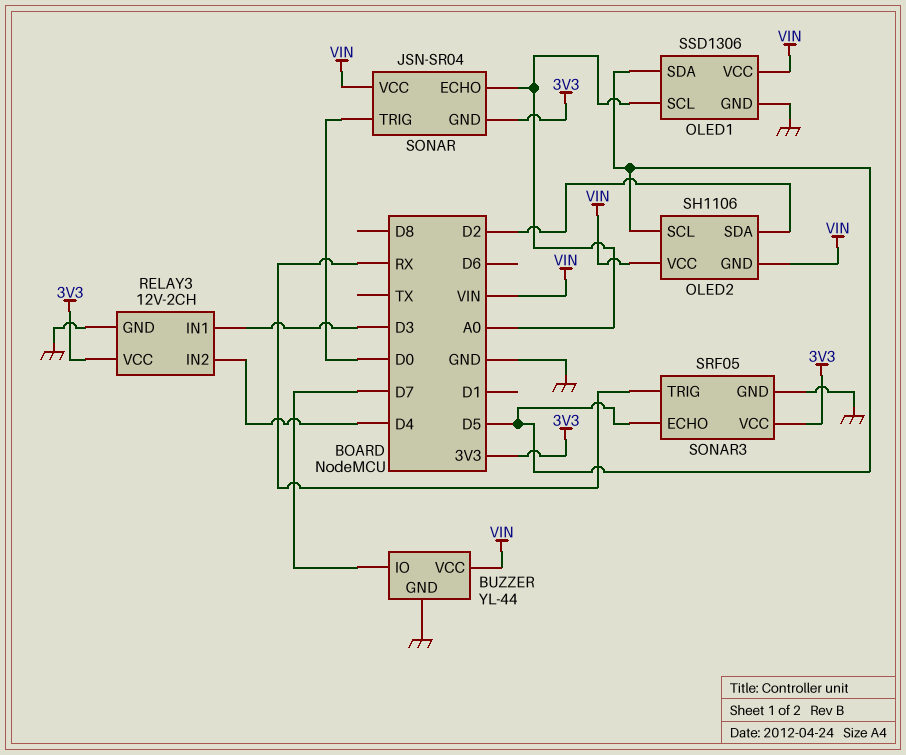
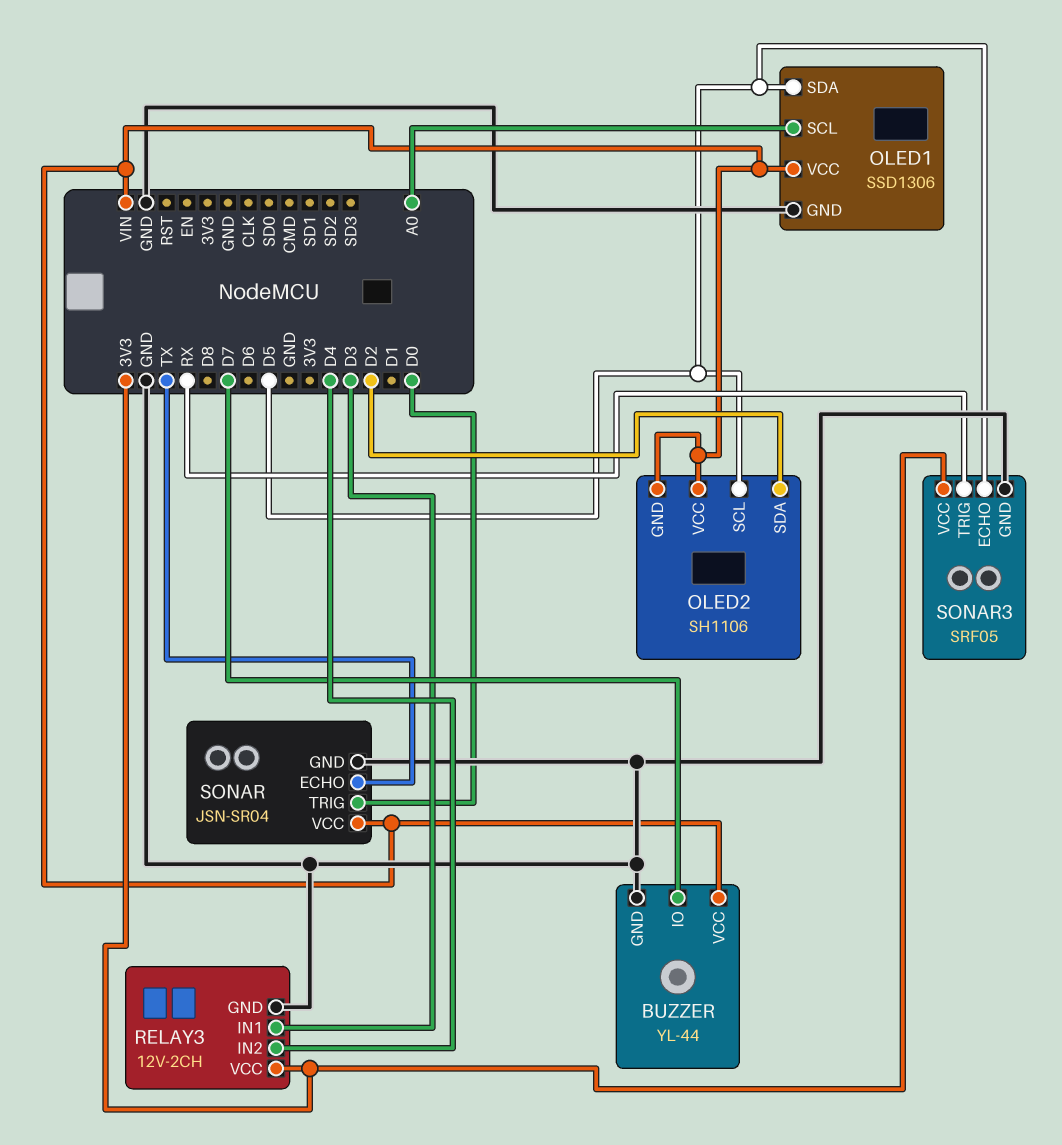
SONAR pin ECHO: A0 -> TX
SONAR pin GND: 3V3 -> GND

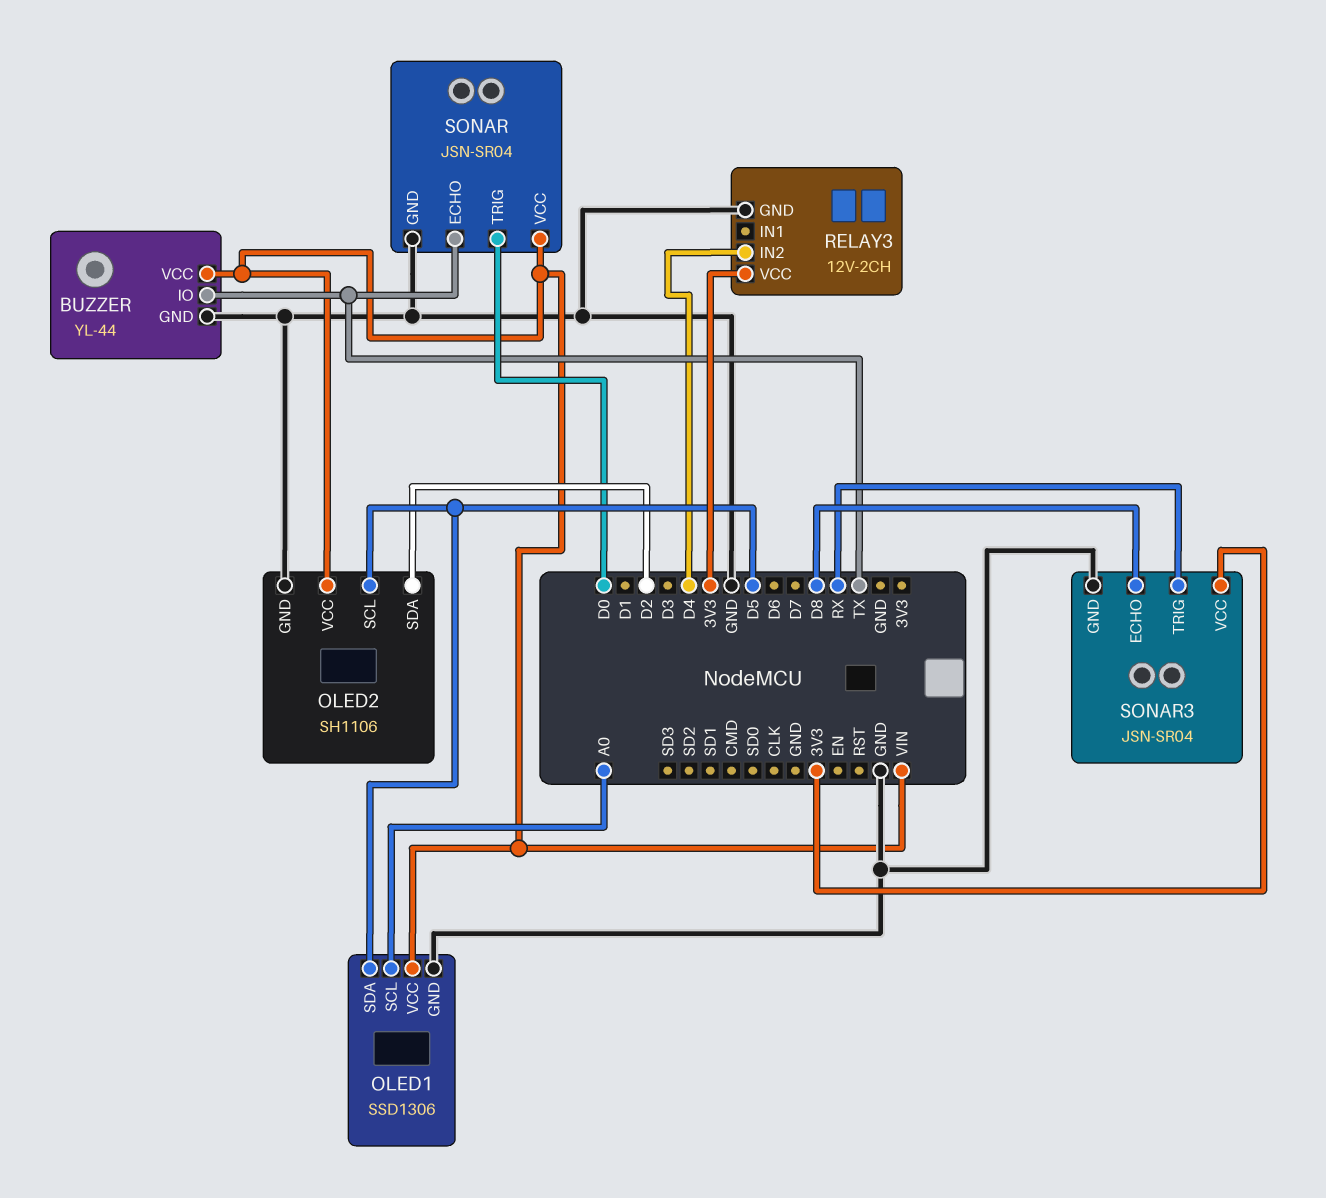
BUZZER pin IO: D7 -> TX
OLED2 pin GND: VIN -> GND
RELAY3 pin IN1: D3 -> none
SONAR3: SRF05 -> JSN-SR04
SONAR3 pin ECHO: D5 -> D8

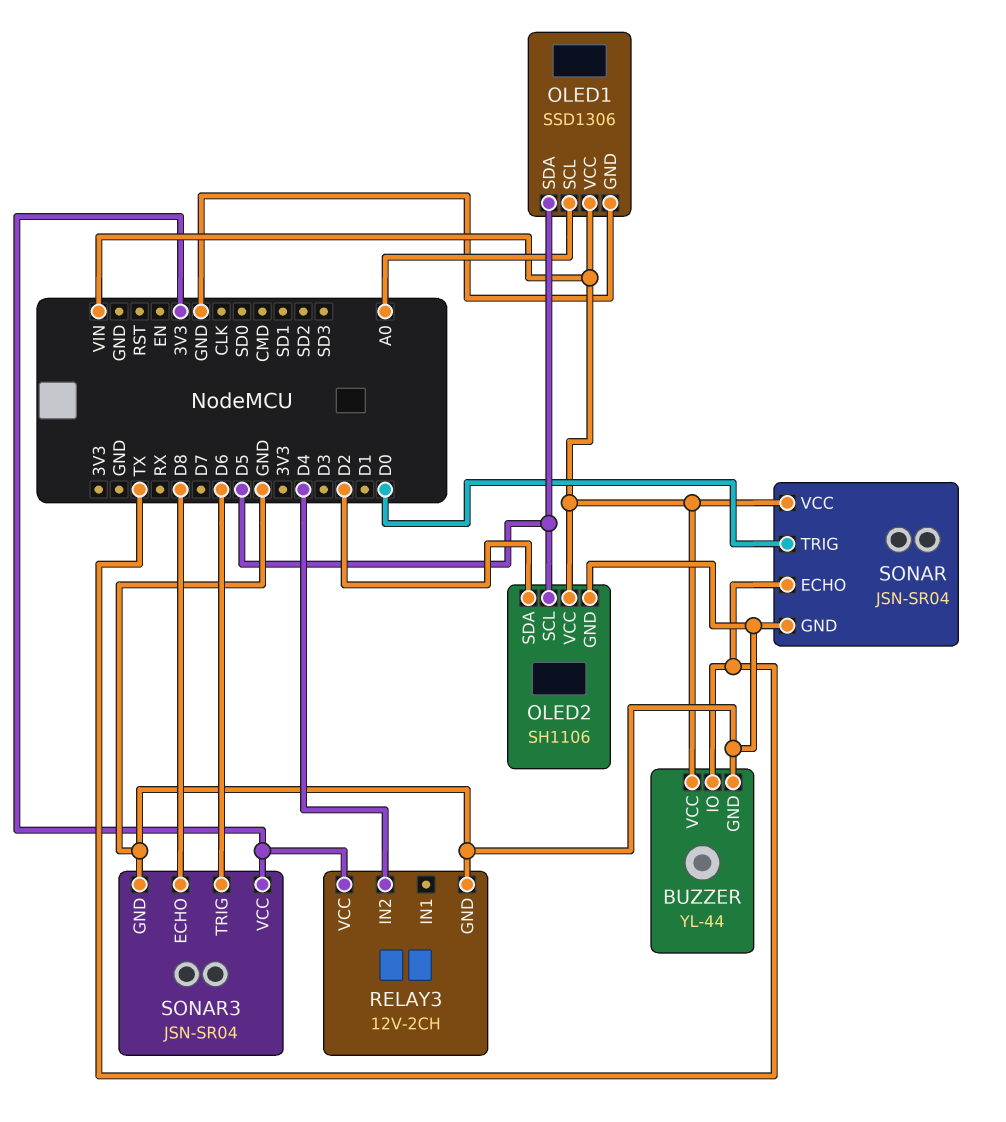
SONAR3 pin TRIG: RX -> D6

